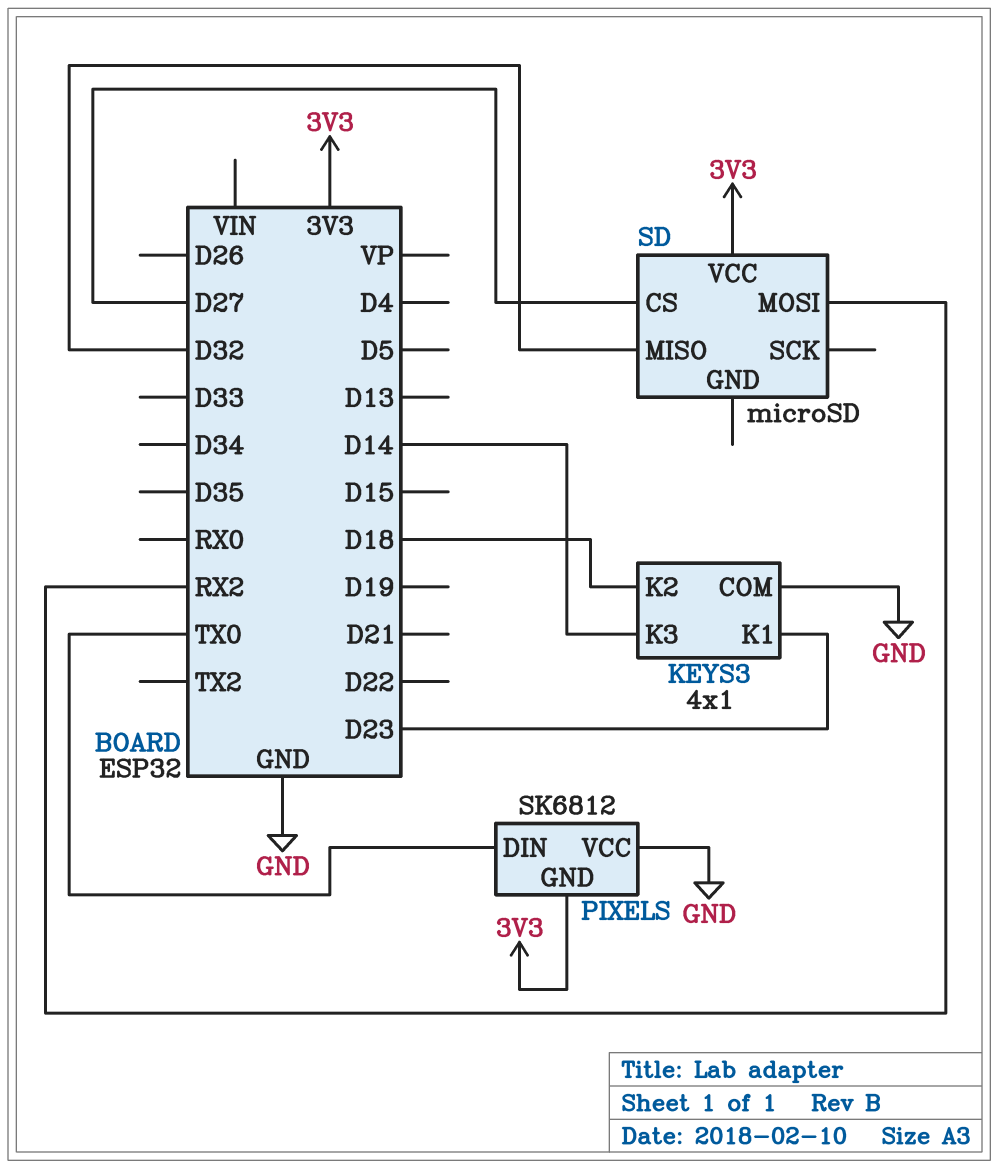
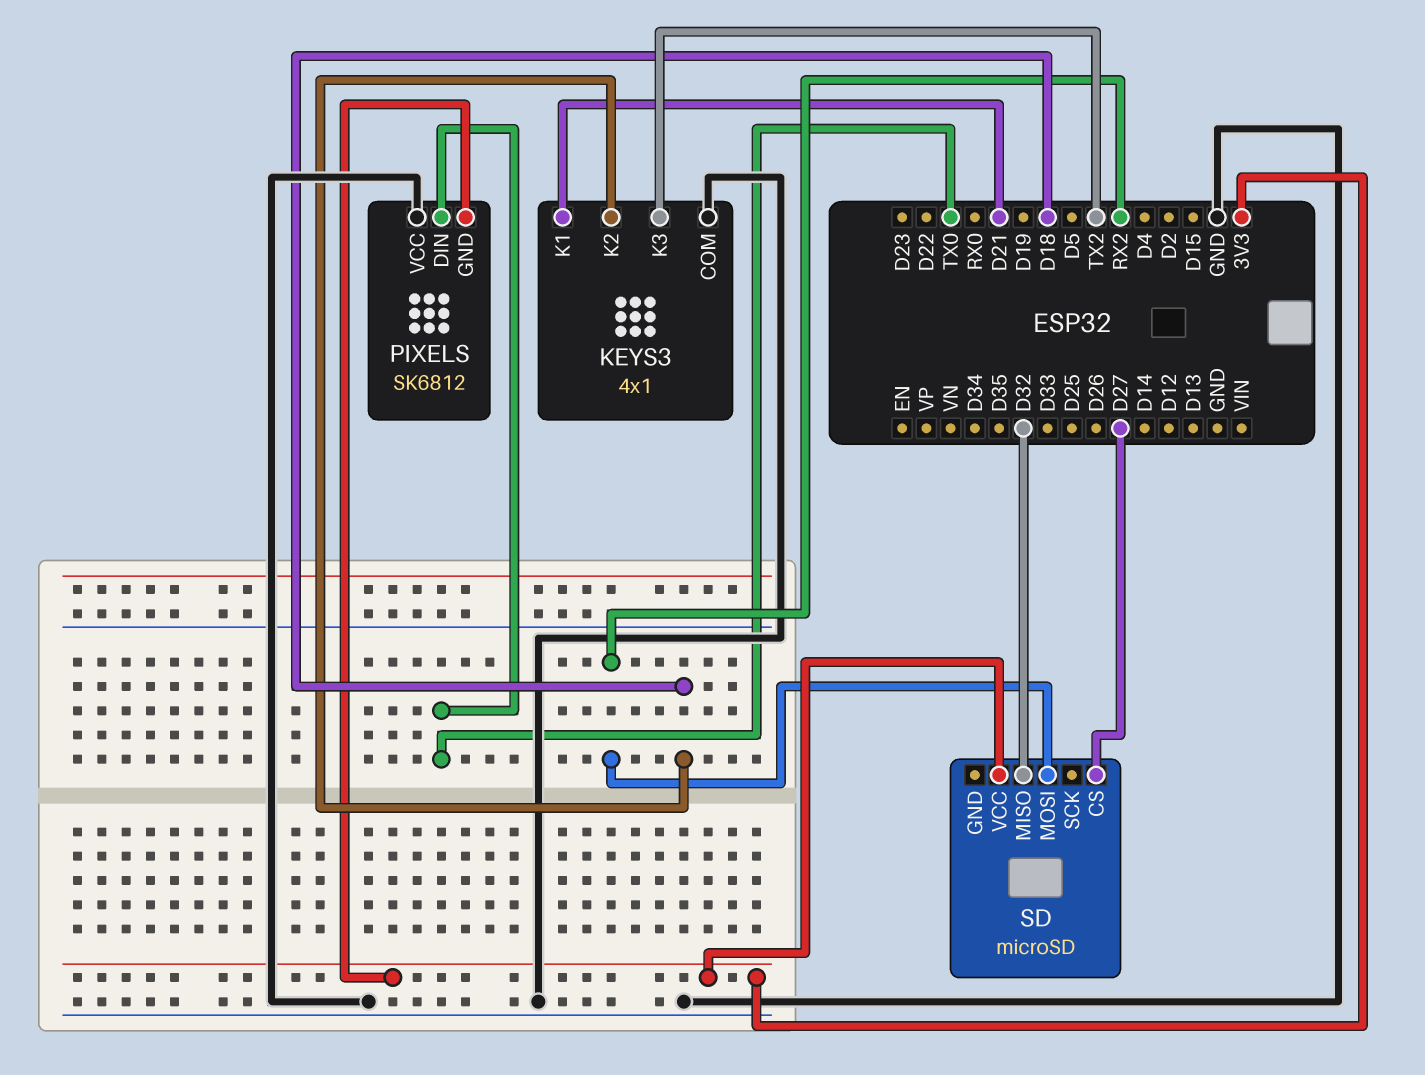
KEYS3 pin K1: D23 -> D21
KEYS3 pin K3: D14 -> TX2

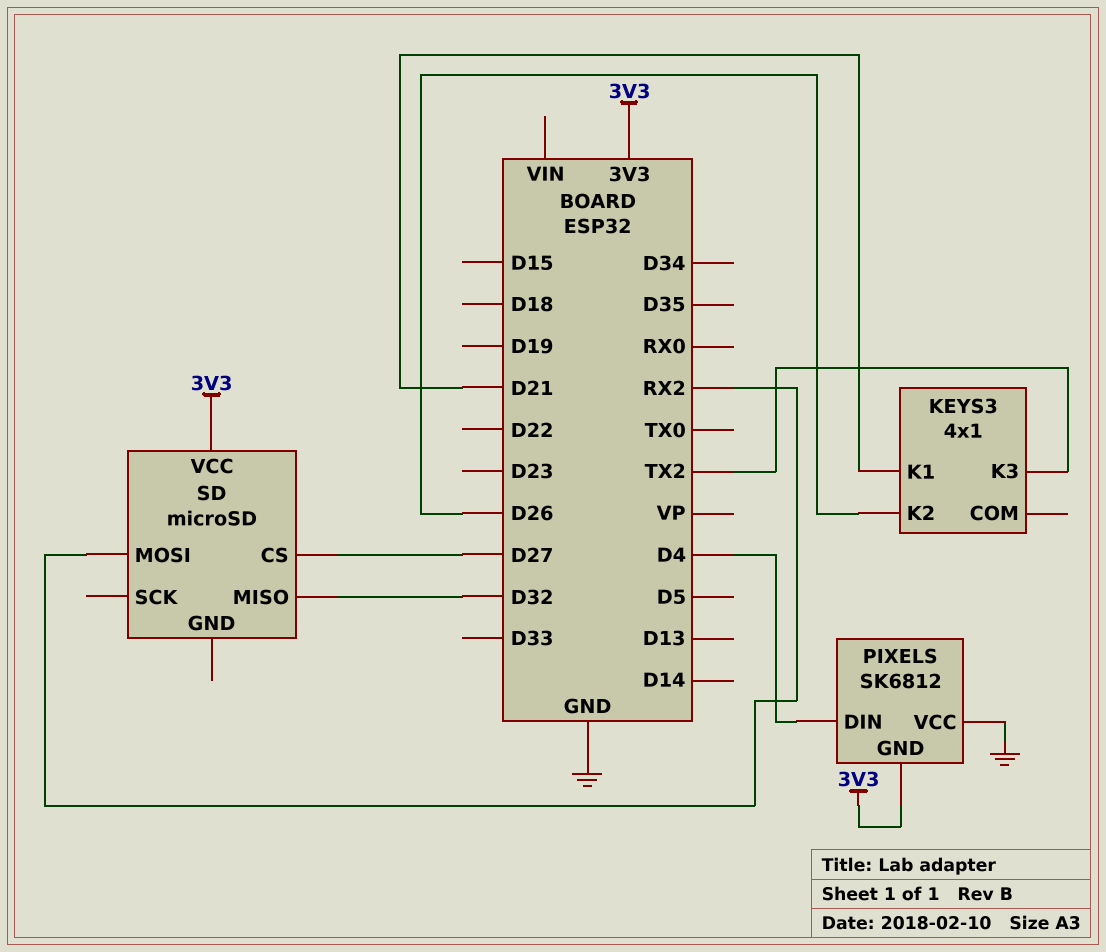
KEYS3 pin COM: GND -> none
KEYS3 pin K2: D18 -> D26
PIXELS pin DIN: TX0 -> D4

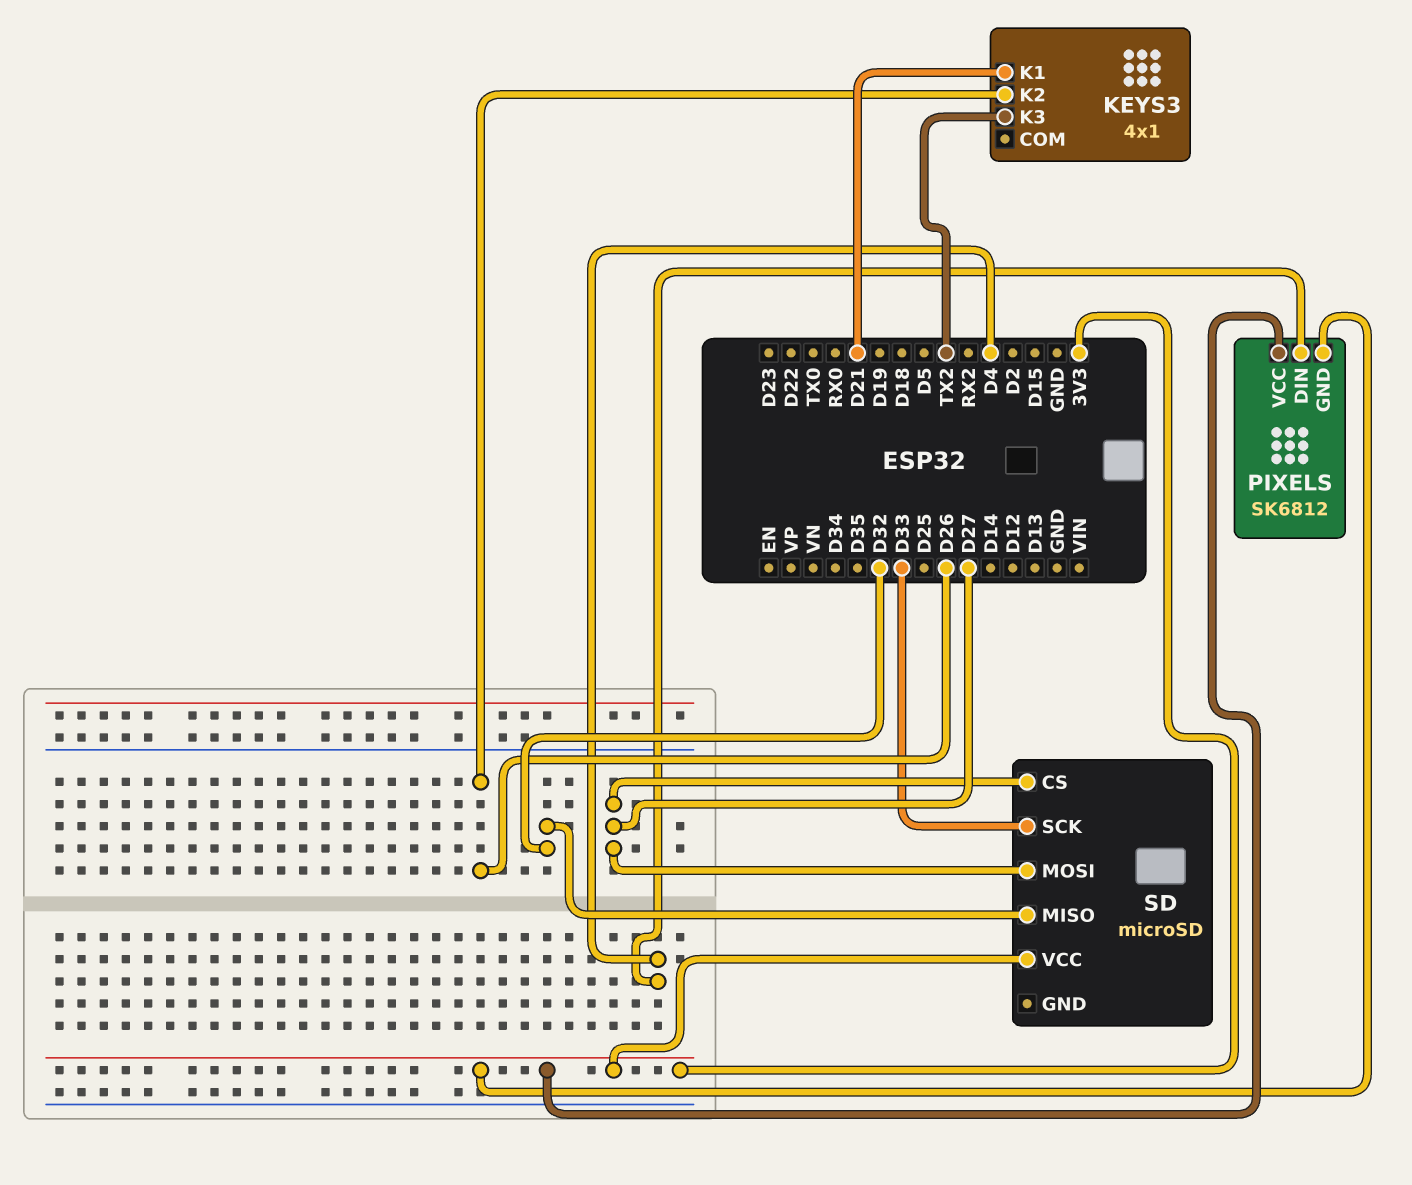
PIXELS pin VCC: GND -> 3V3
SD pin MOSI: RX2 -> D27
SD pin SCK: none -> D33

